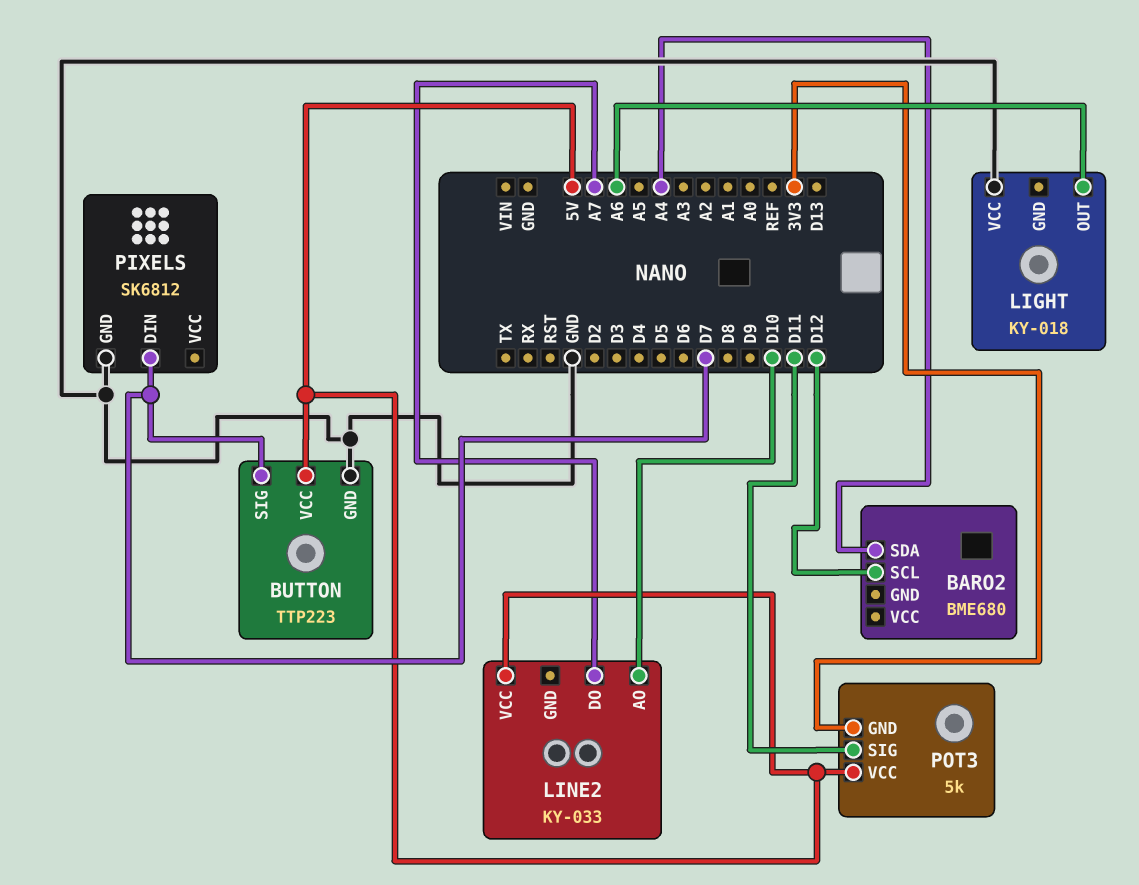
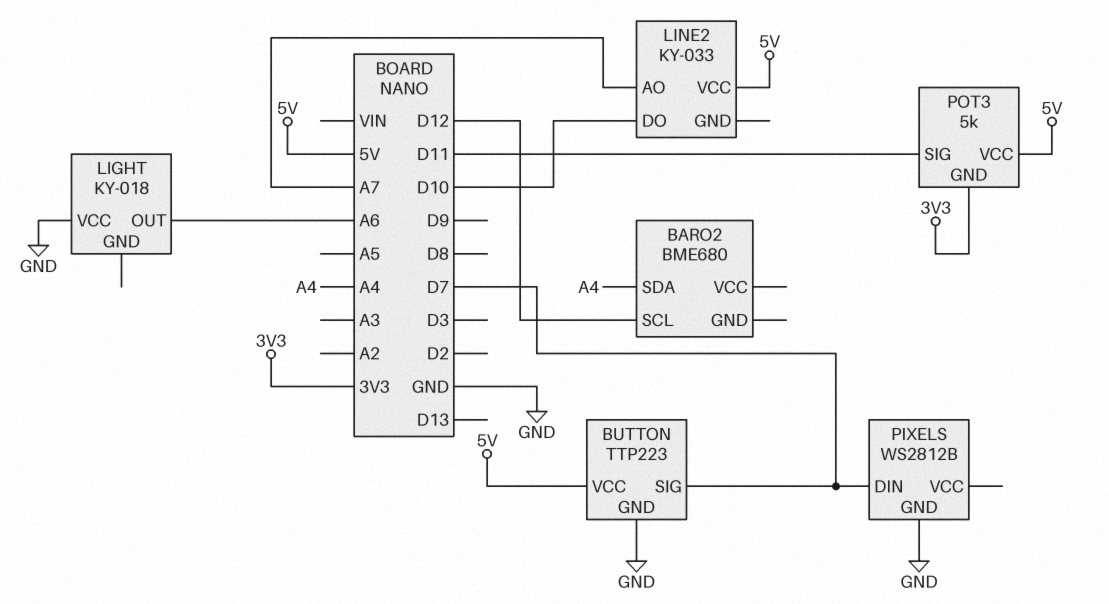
LINE2 pin AO: D10 -> A7
LINE2 pin DO: A7 -> D10
PIXELS: SK6812 -> WS2812B

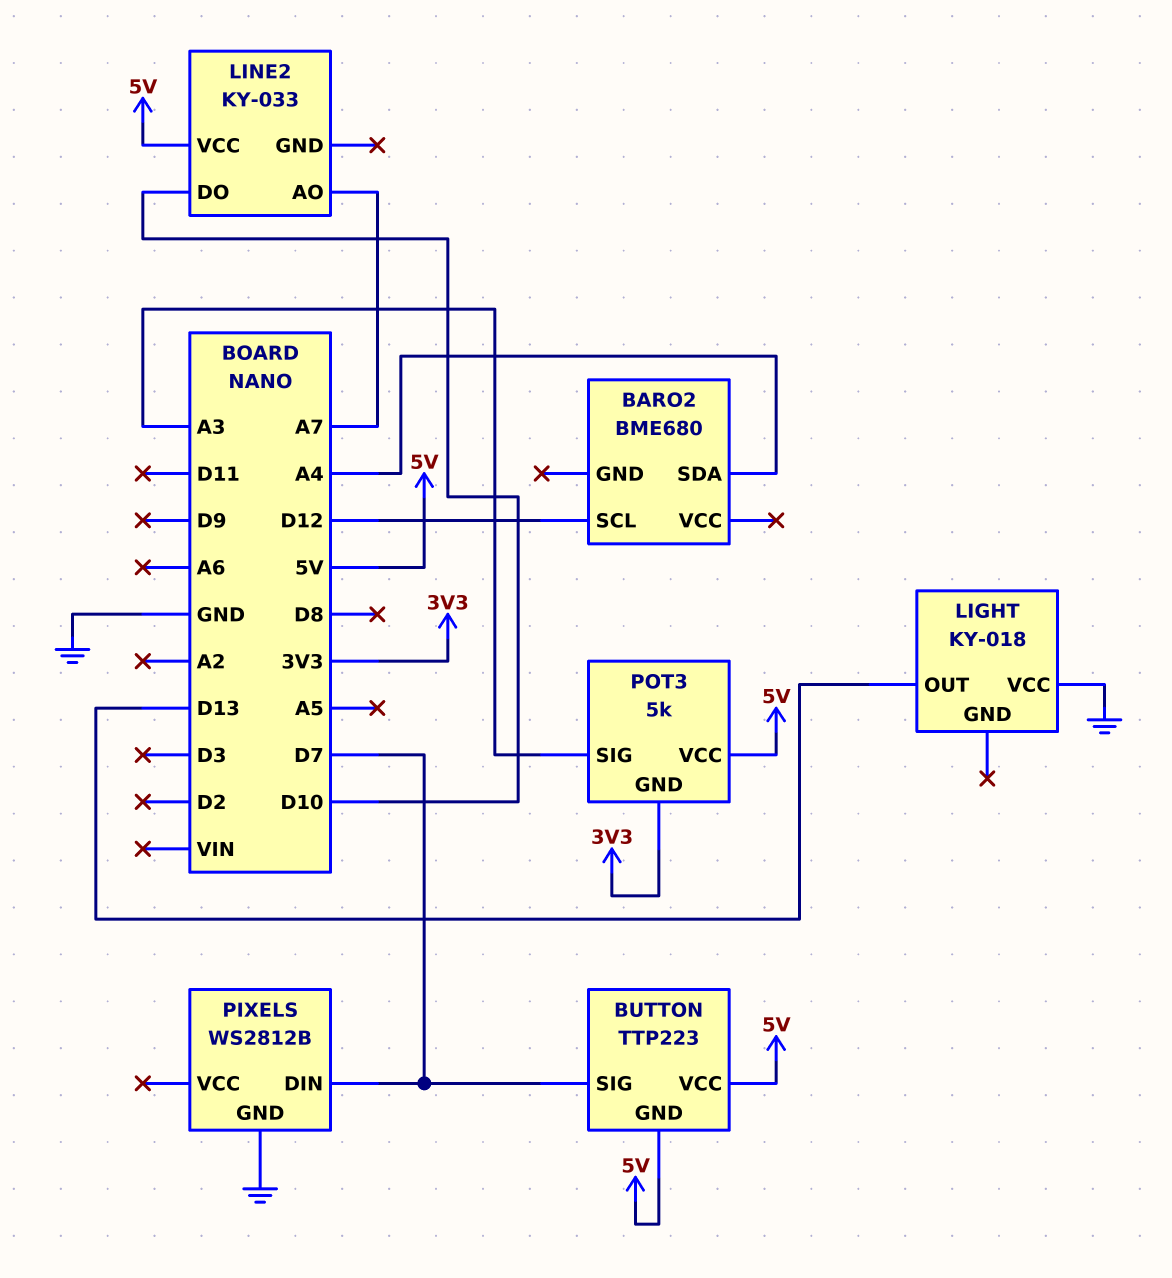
BUTTON pin GND: GND -> 5V
LIGHT pin OUT: A6 -> D13
POT3 pin SIG: D11 -> A3

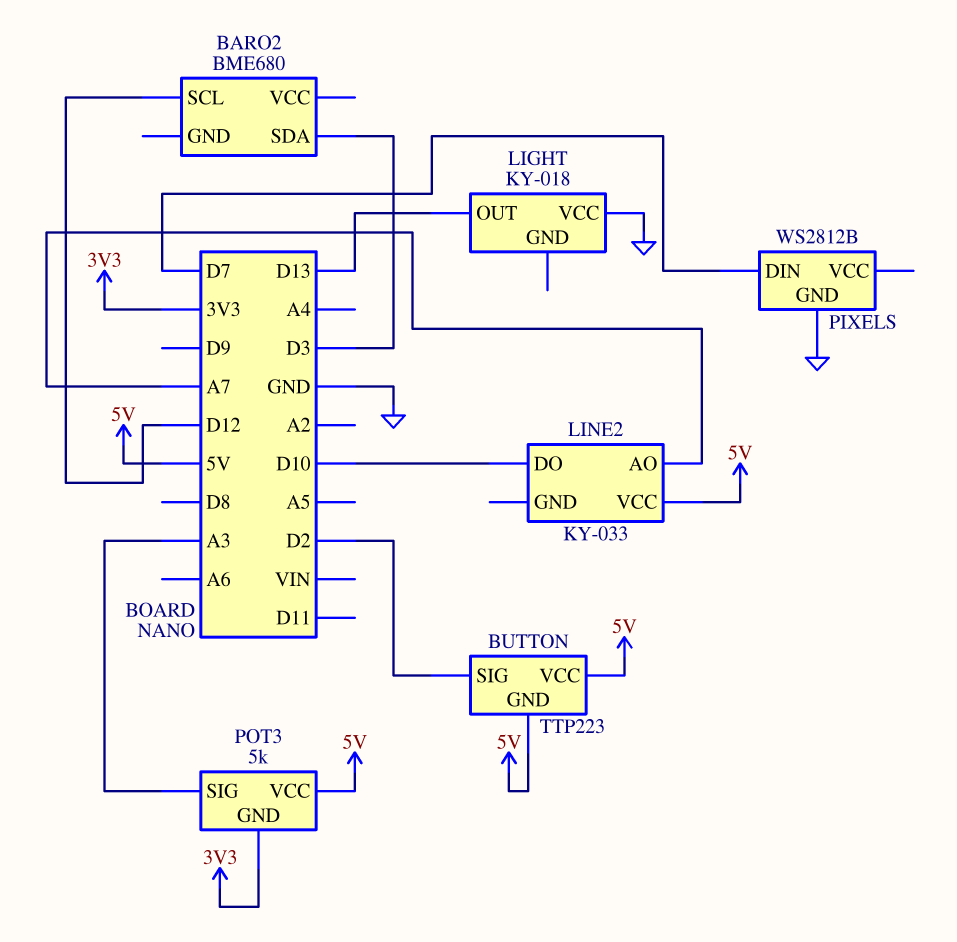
BARO2 pin SDA: A4 -> D3
BUTTON pin SIG: D7 -> D2

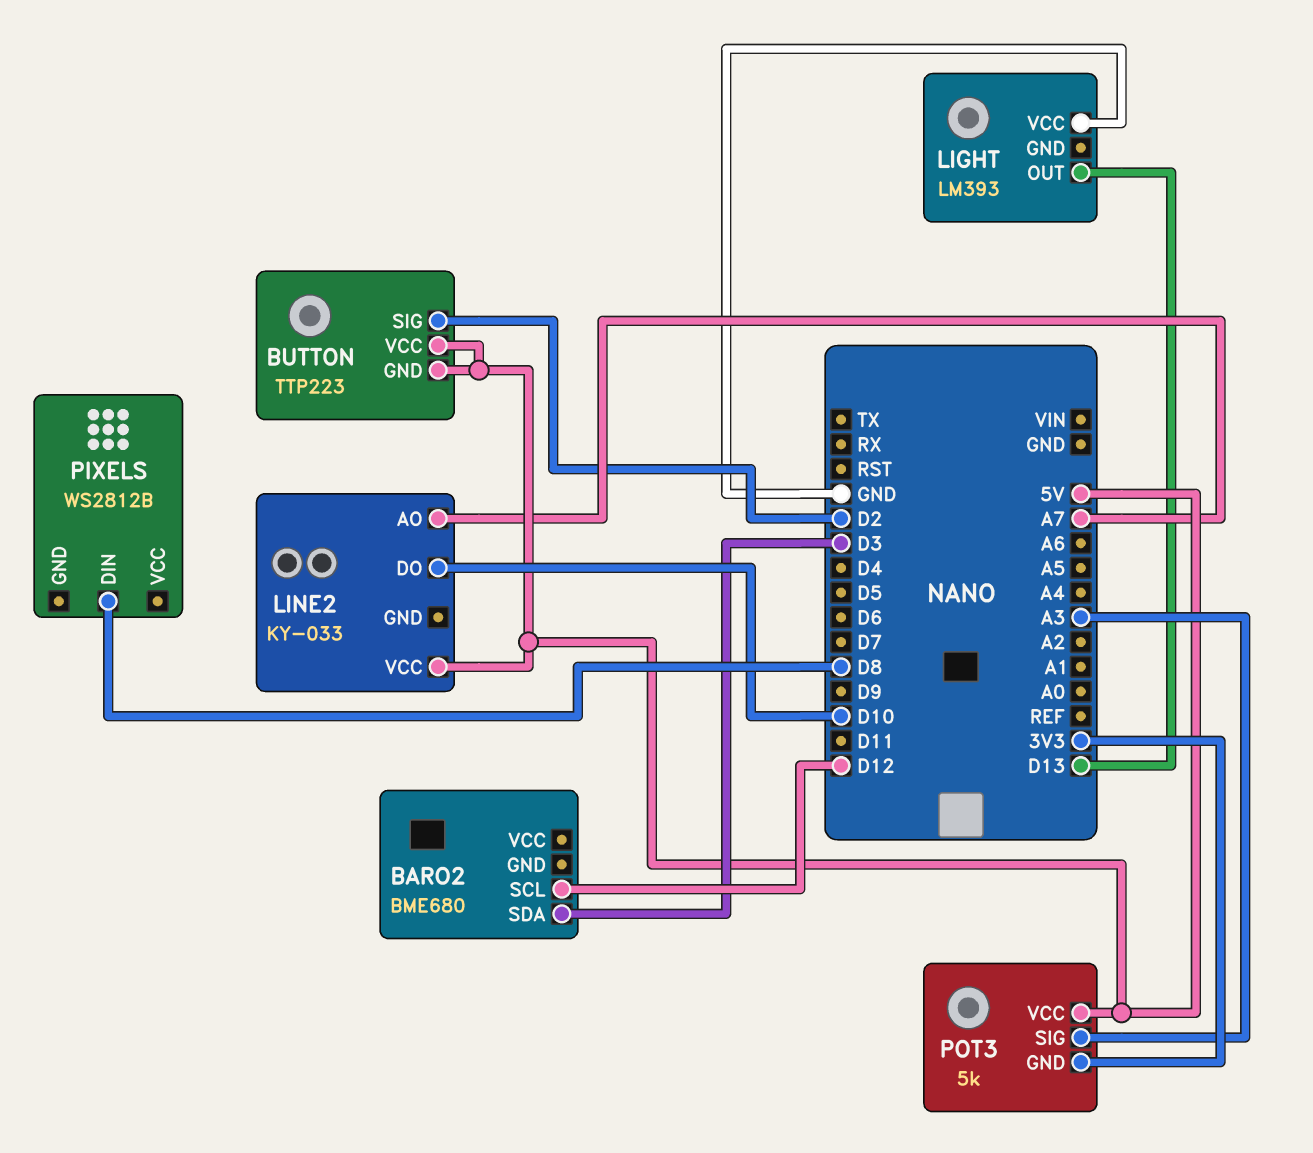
LIGHT: KY-018 -> LM393
PIXELS pin DIN: D7 -> D8
PIXELS pin GND: GND -> none

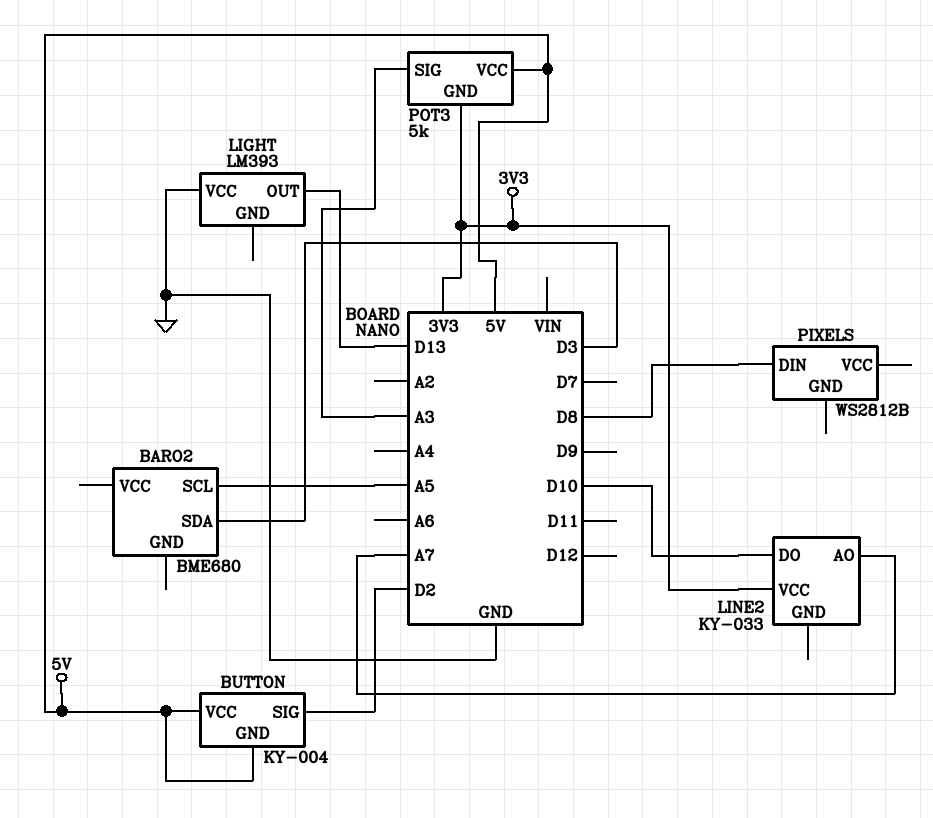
BARO2 pin SCL: D12 -> A5
BUTTON: TTP223 -> KY-004
LINE2 pin VCC: 5V -> 3V3

